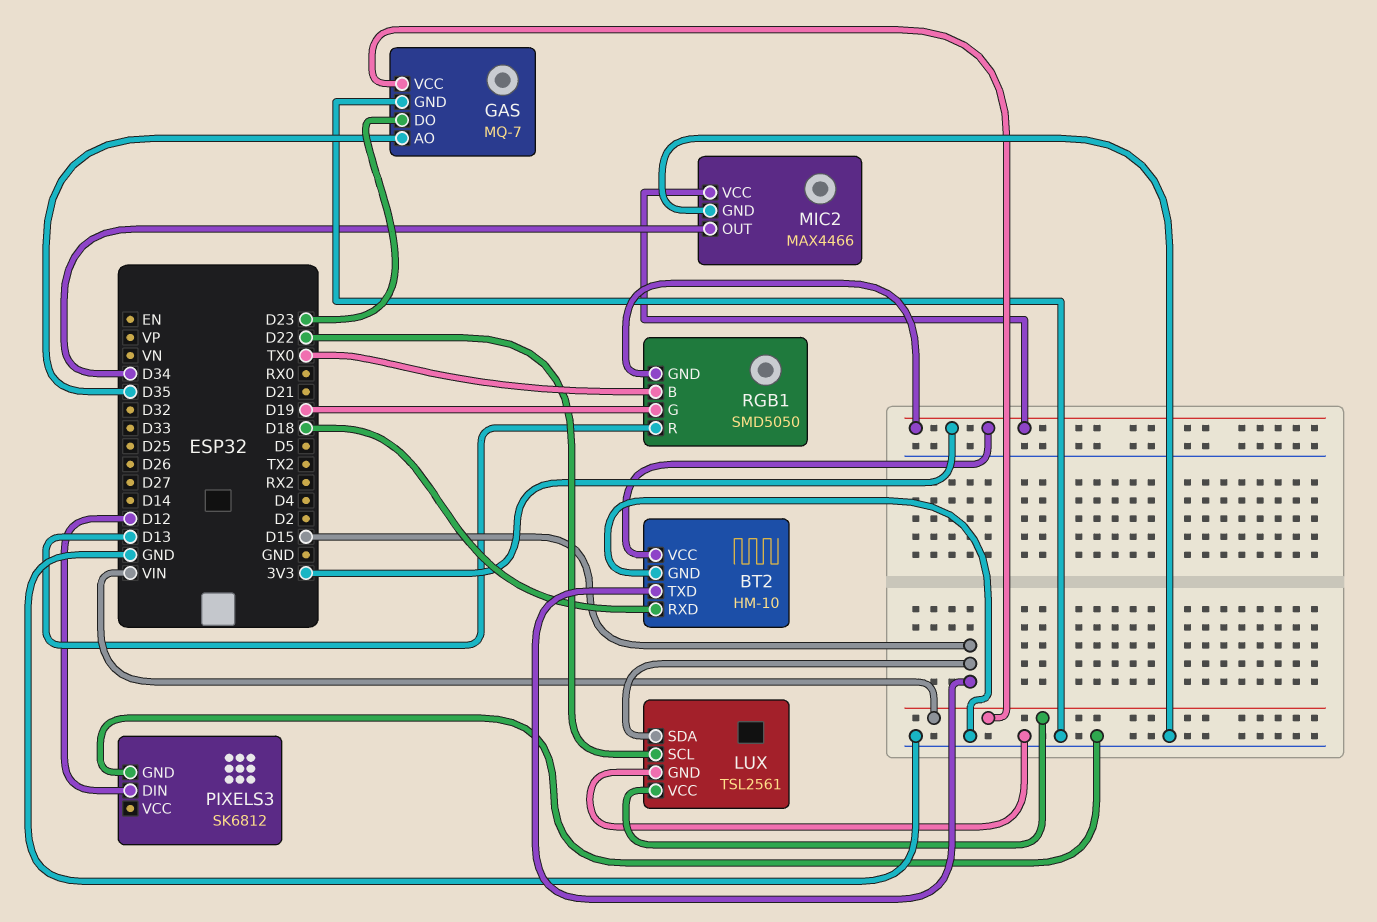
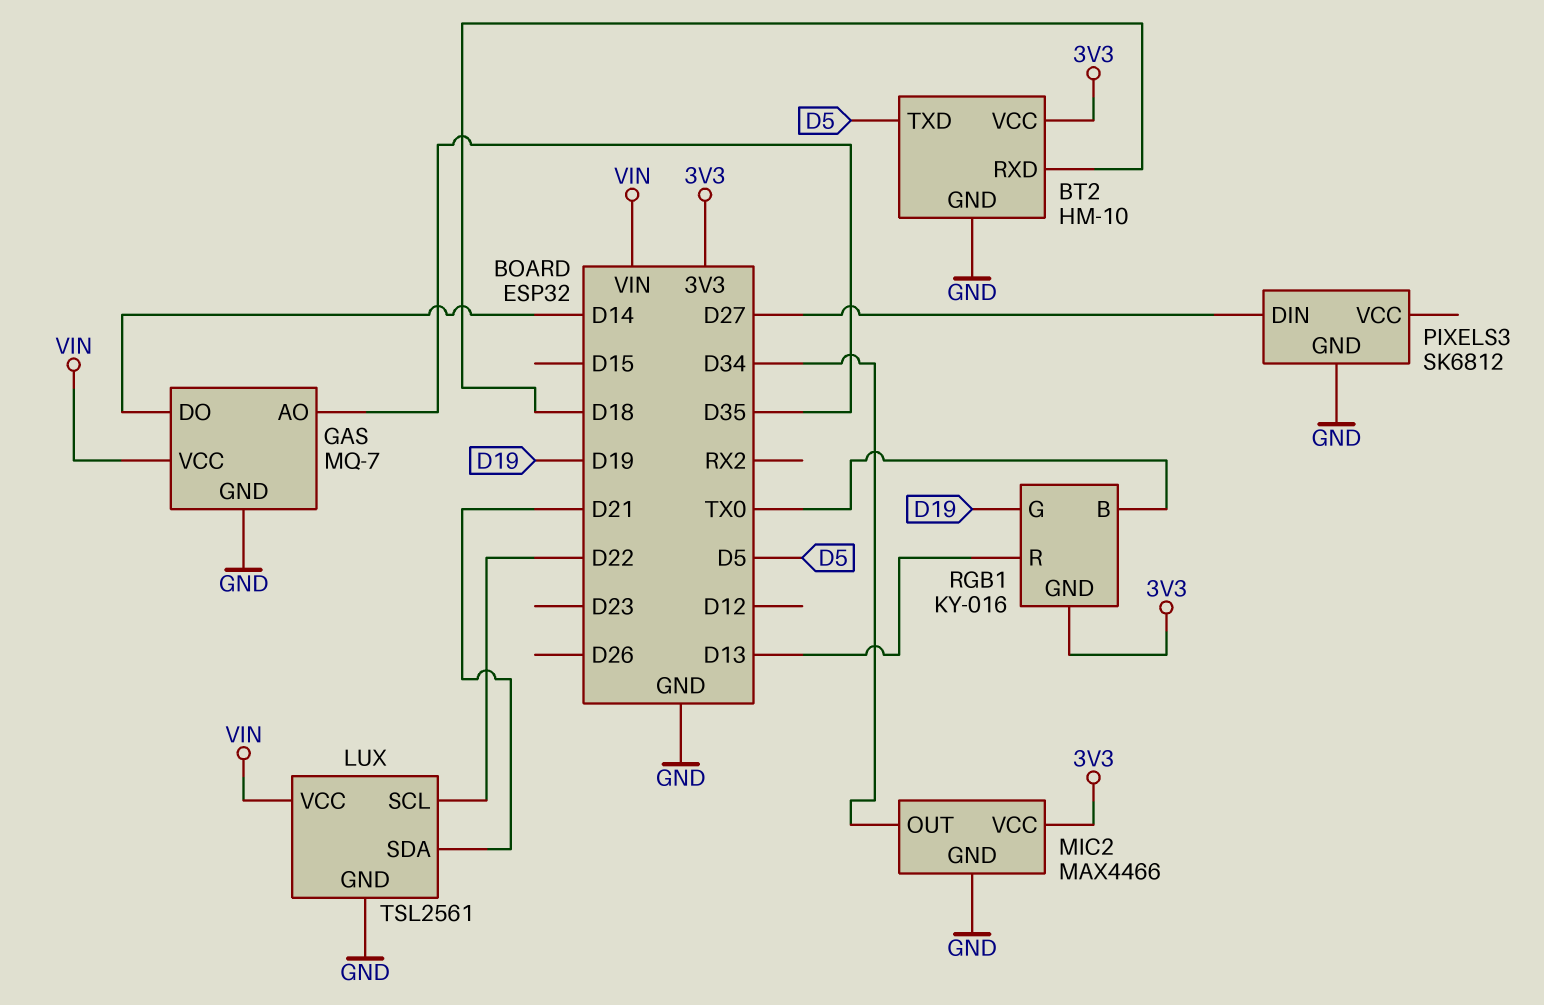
BT2 pin TXD: D15 -> D5
GAS pin DO: D23 -> D14
LUX pin SDA: D15 -> D21
PIXELS3 pin DIN: D12 -> D27
RGB1: SMD5050 -> KY-016

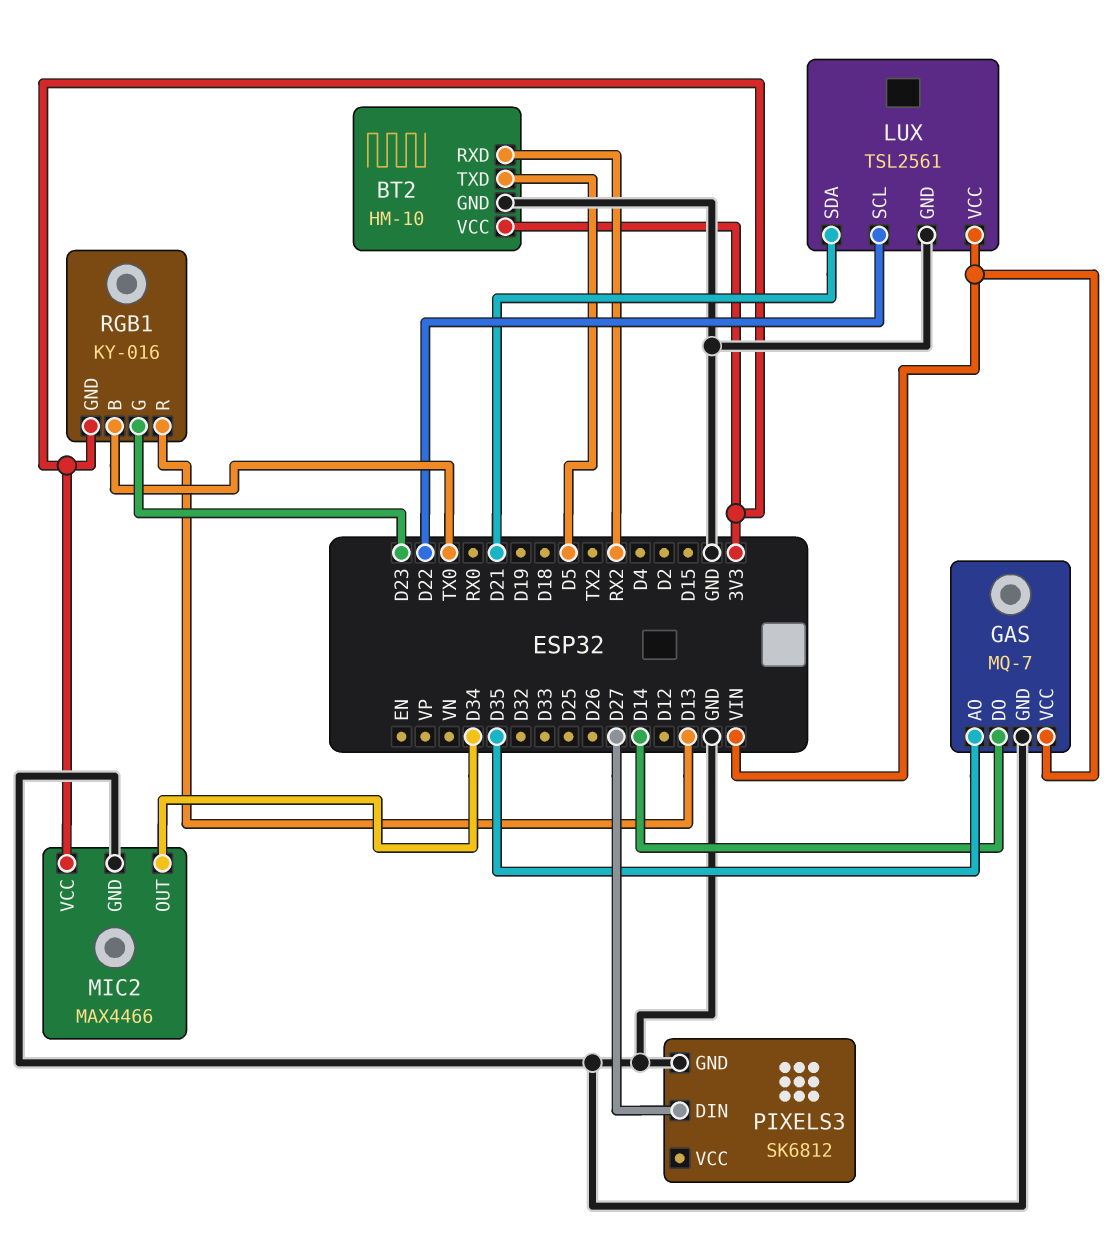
BT2 pin RXD: D18 -> RX2
RGB1 pin G: D19 -> D23

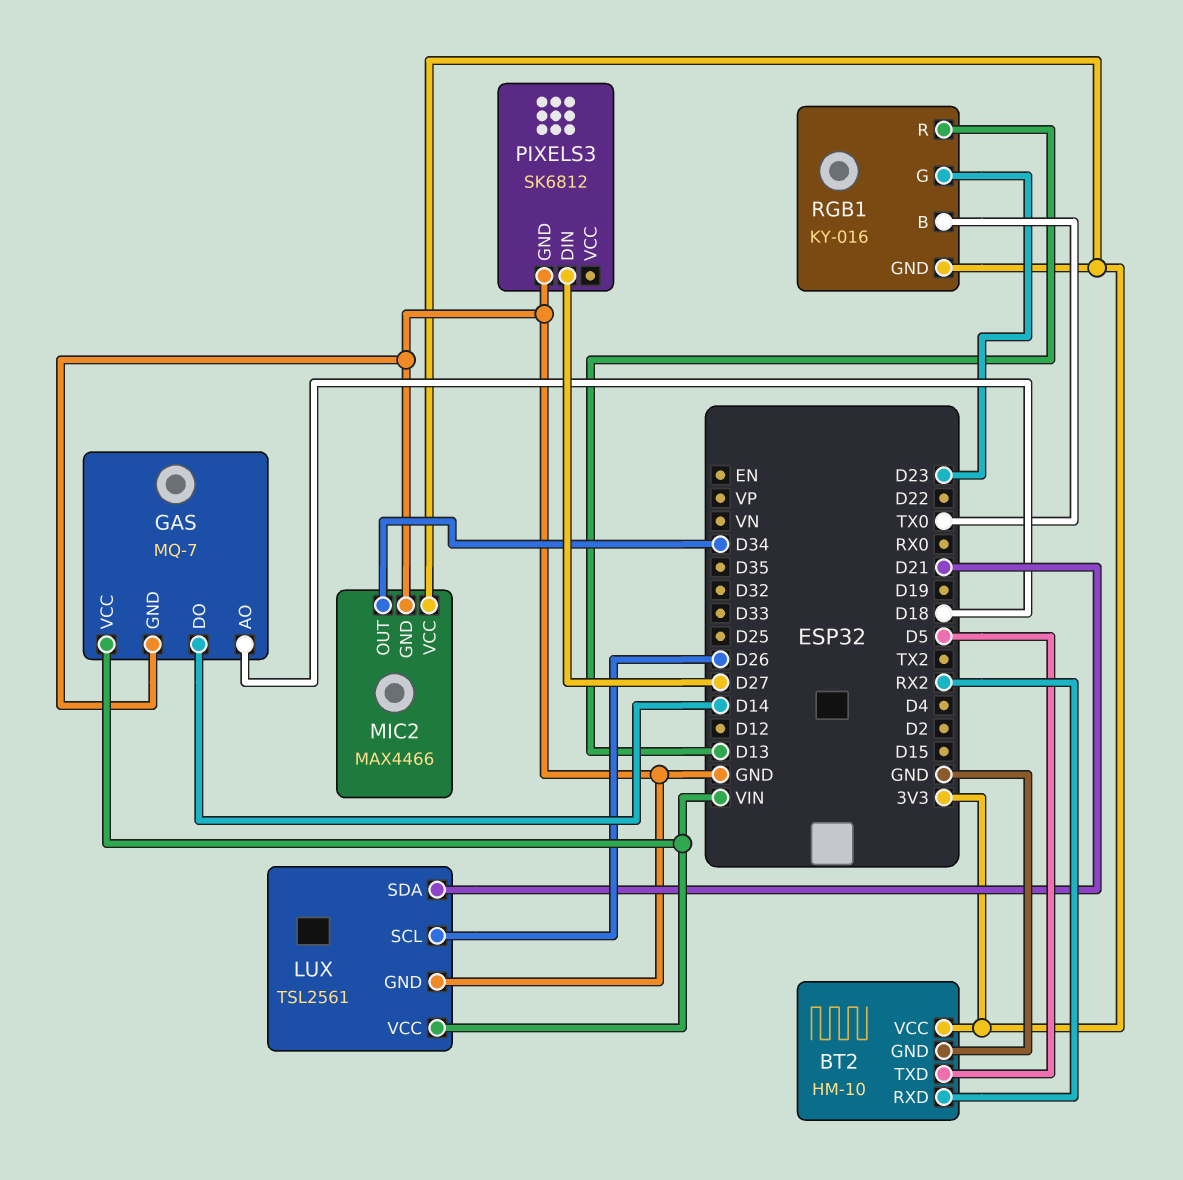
GAS pin AO: D35 -> D18
LUX pin SCL: D22 -> D26

